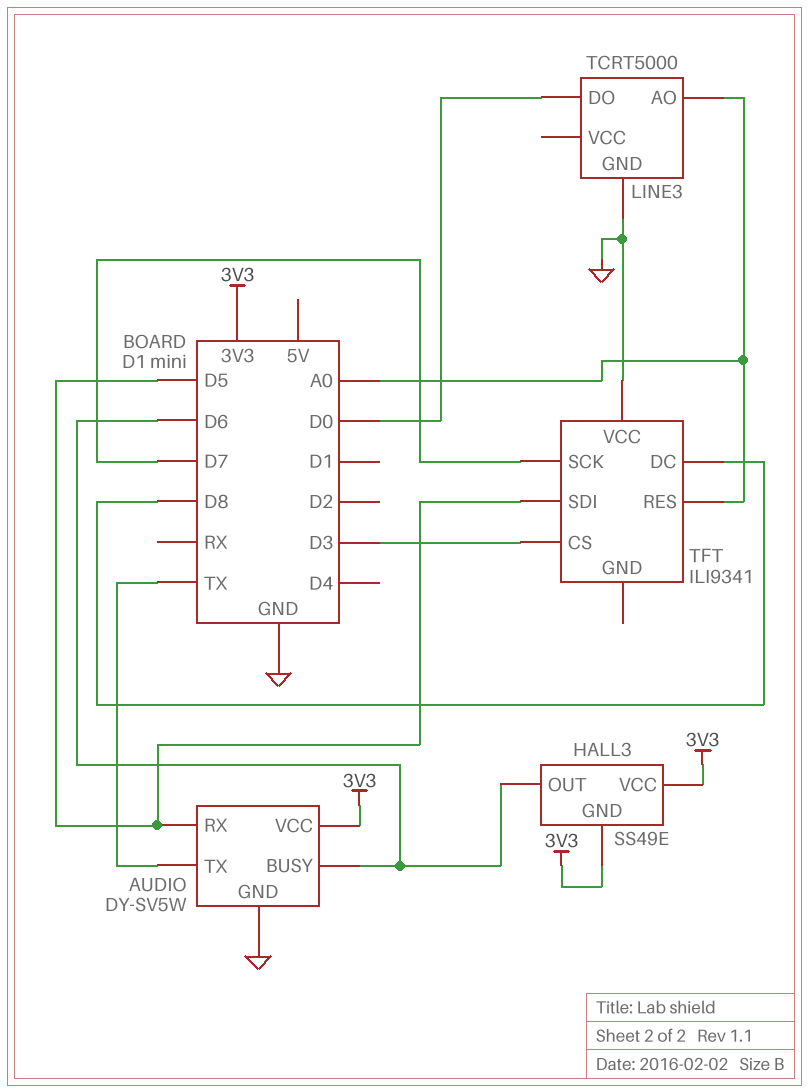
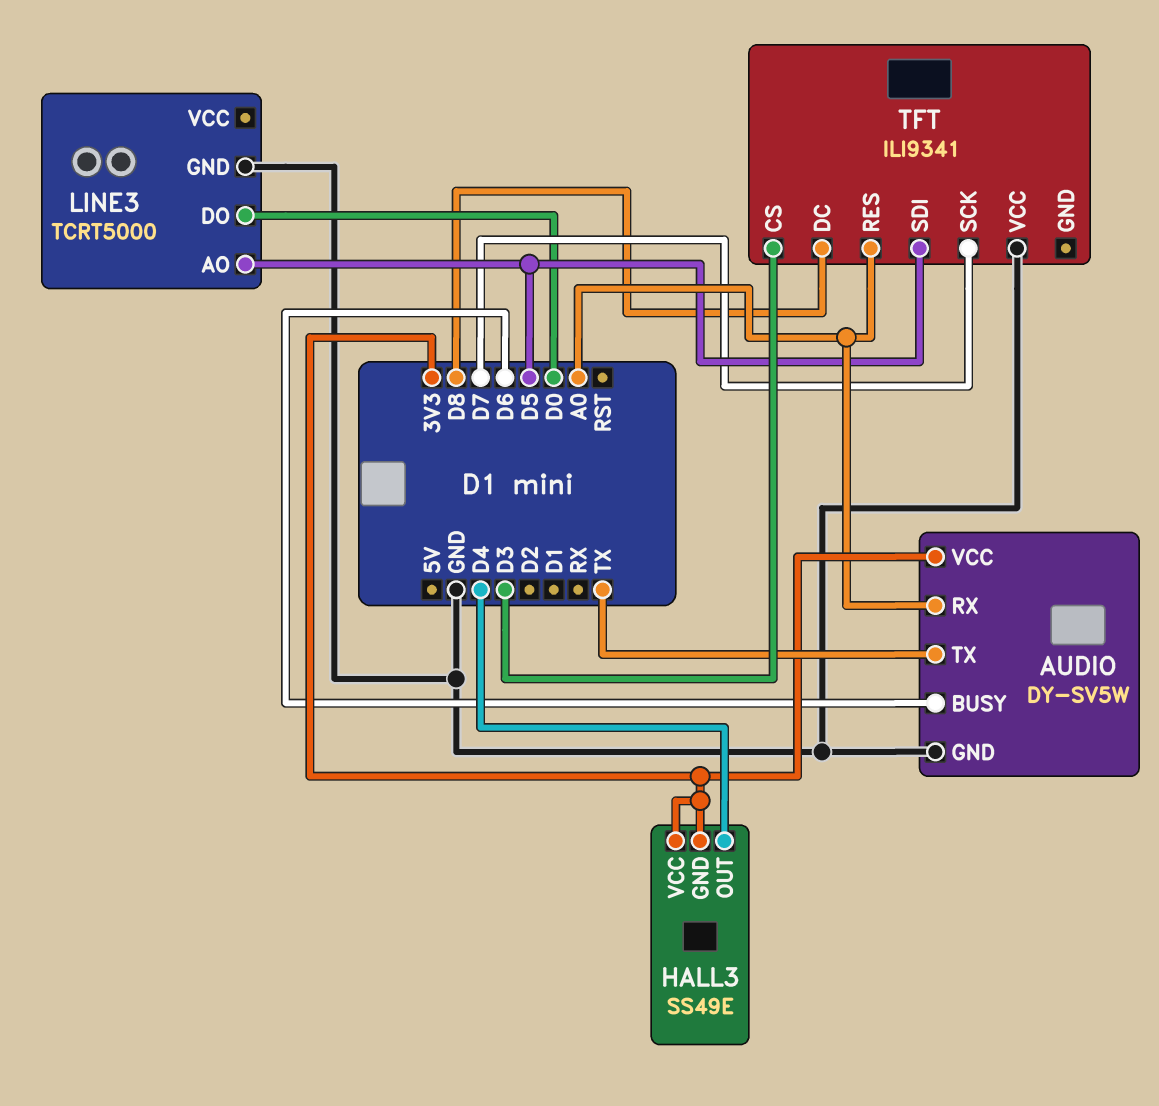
AUDIO pin RX: D5 -> A0
HALL3 pin OUT: D6 -> D4
LINE3 pin AO: A0 -> D5

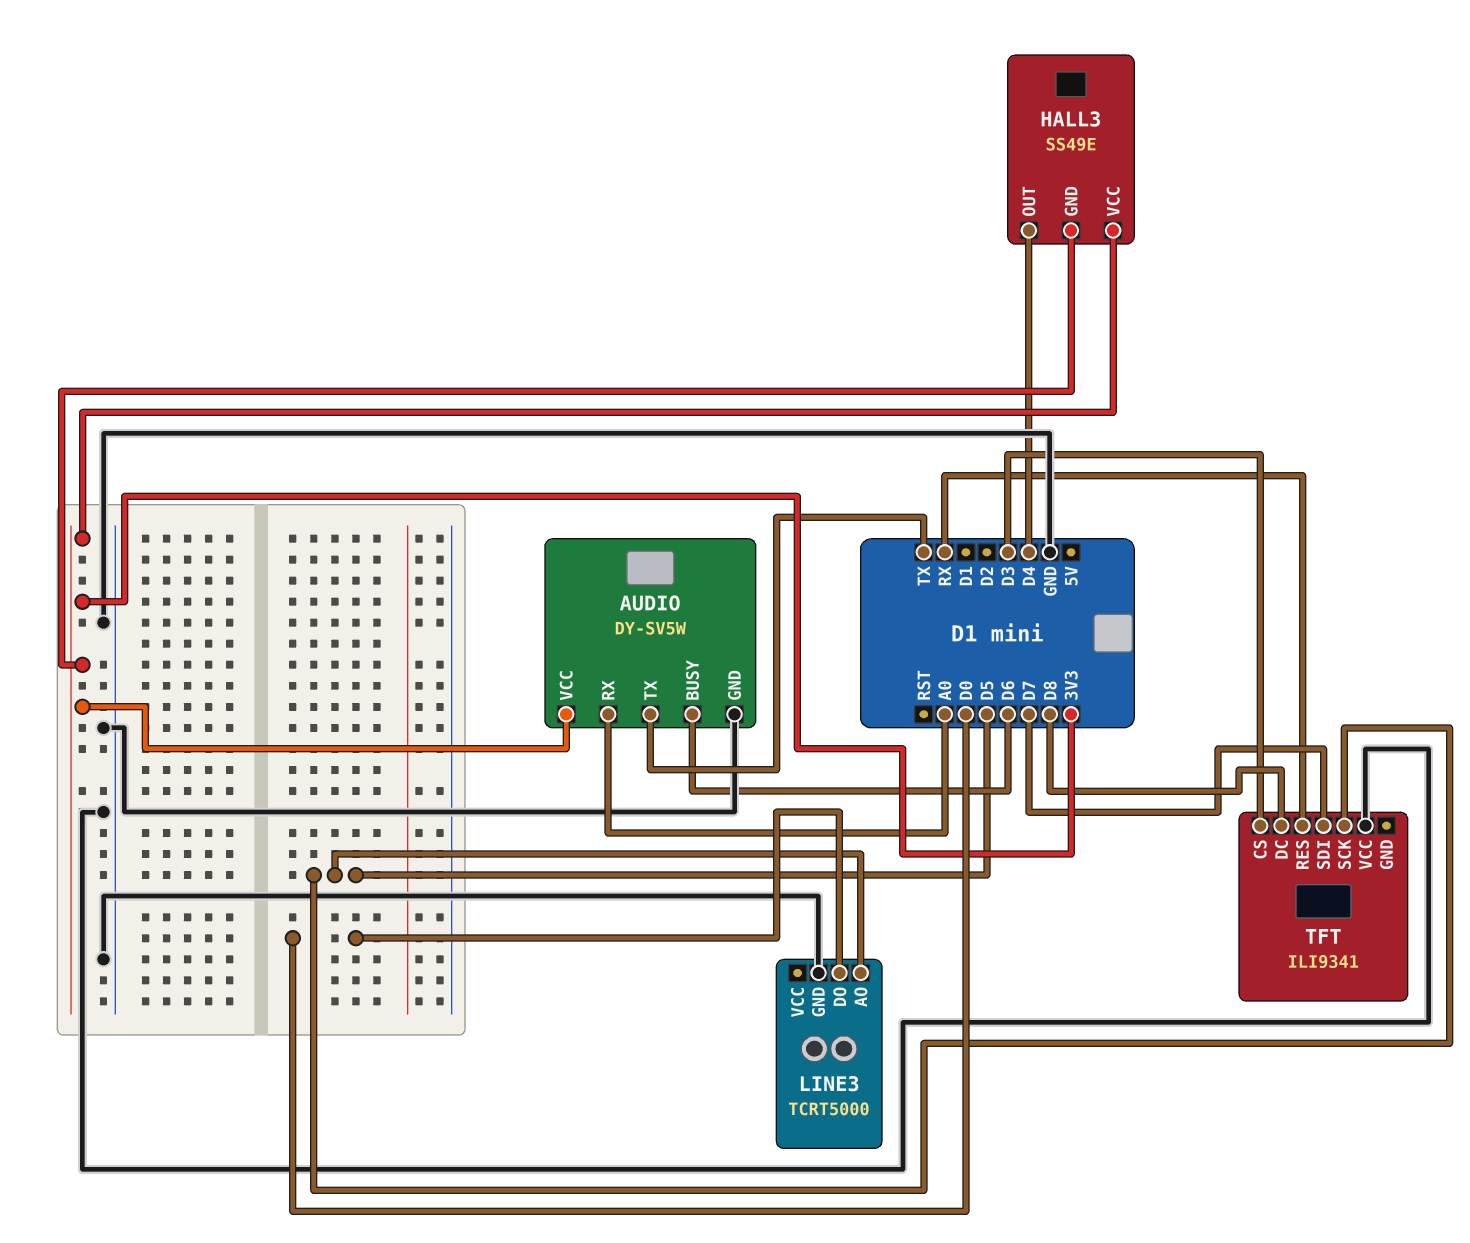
TFT pin RES: A0 -> RX
TFT pin SCK: D7 -> D5
TFT pin SDI: D5 -> D7

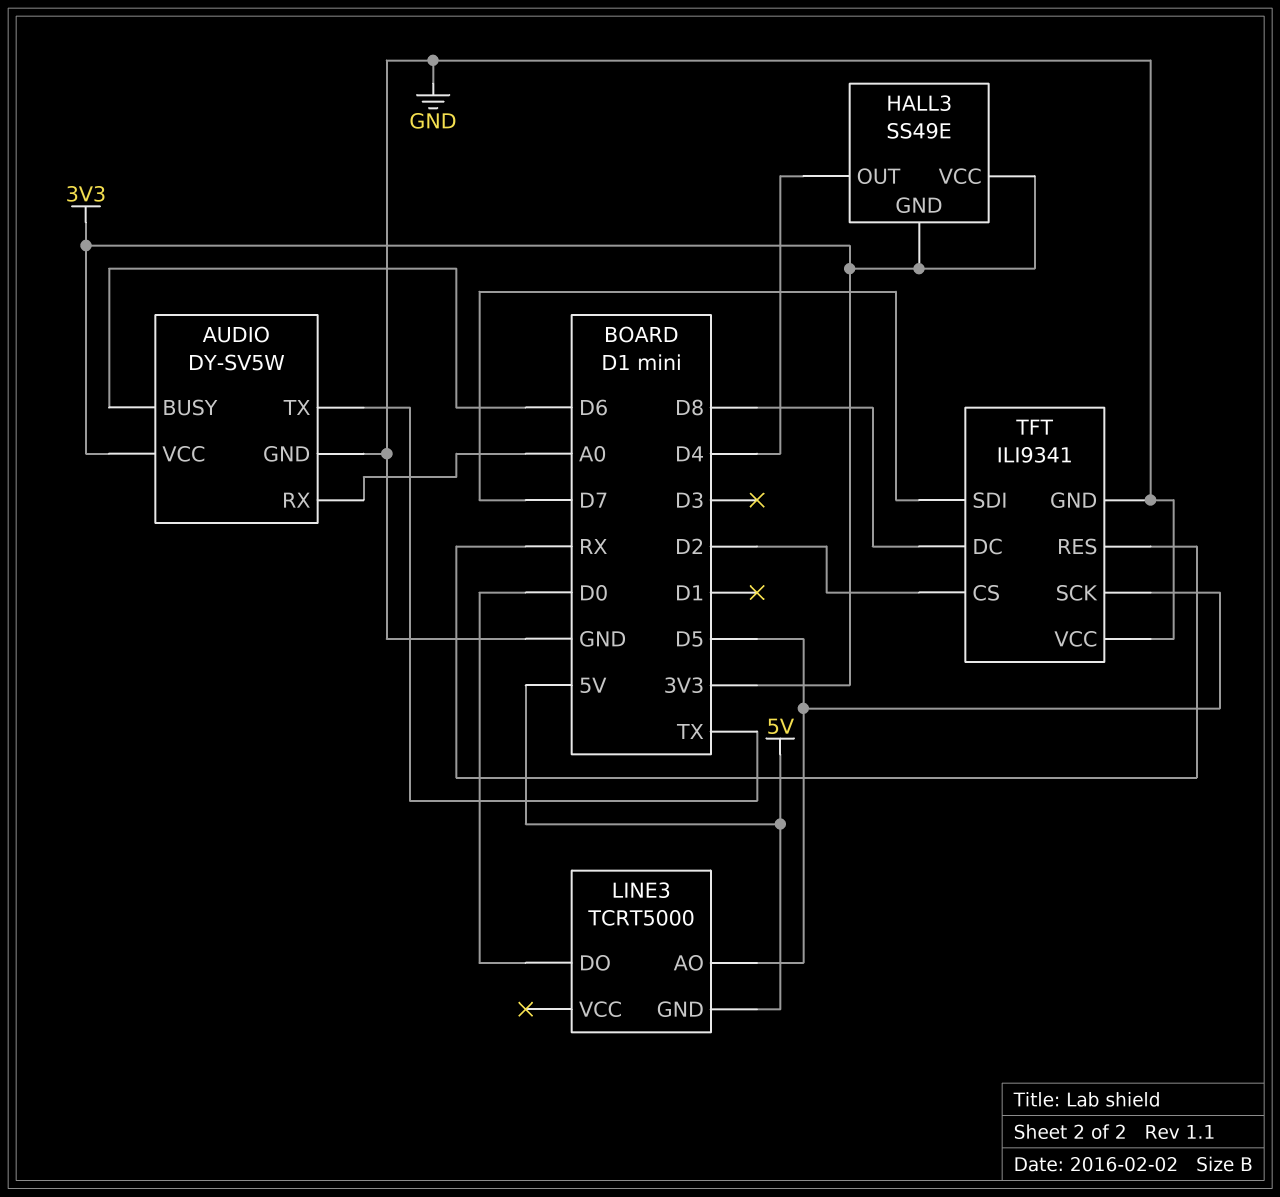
LINE3 pin GND: GND -> 5V
TFT pin CS: D3 -> D2
TFT pin GND: none -> GND

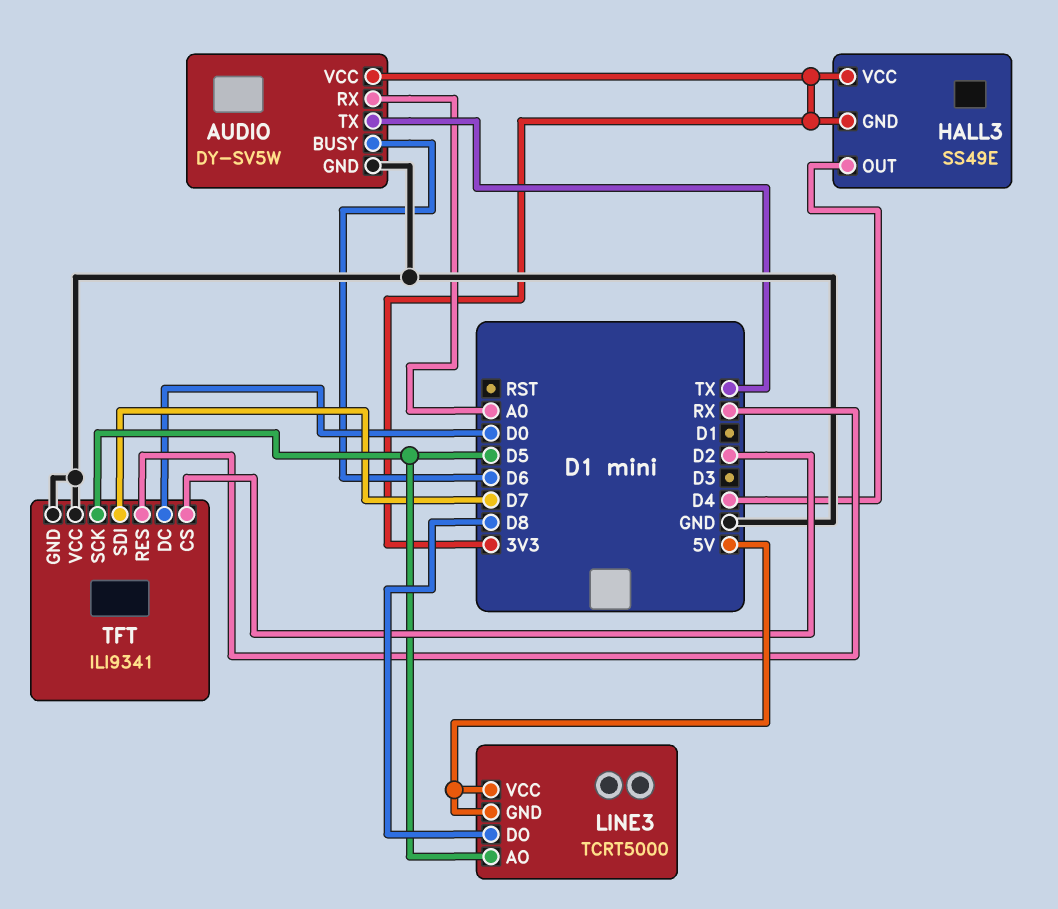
LINE3 pin DO: D0 -> D8
LINE3 pin VCC: none -> 5V
TFT pin DC: D8 -> D0

